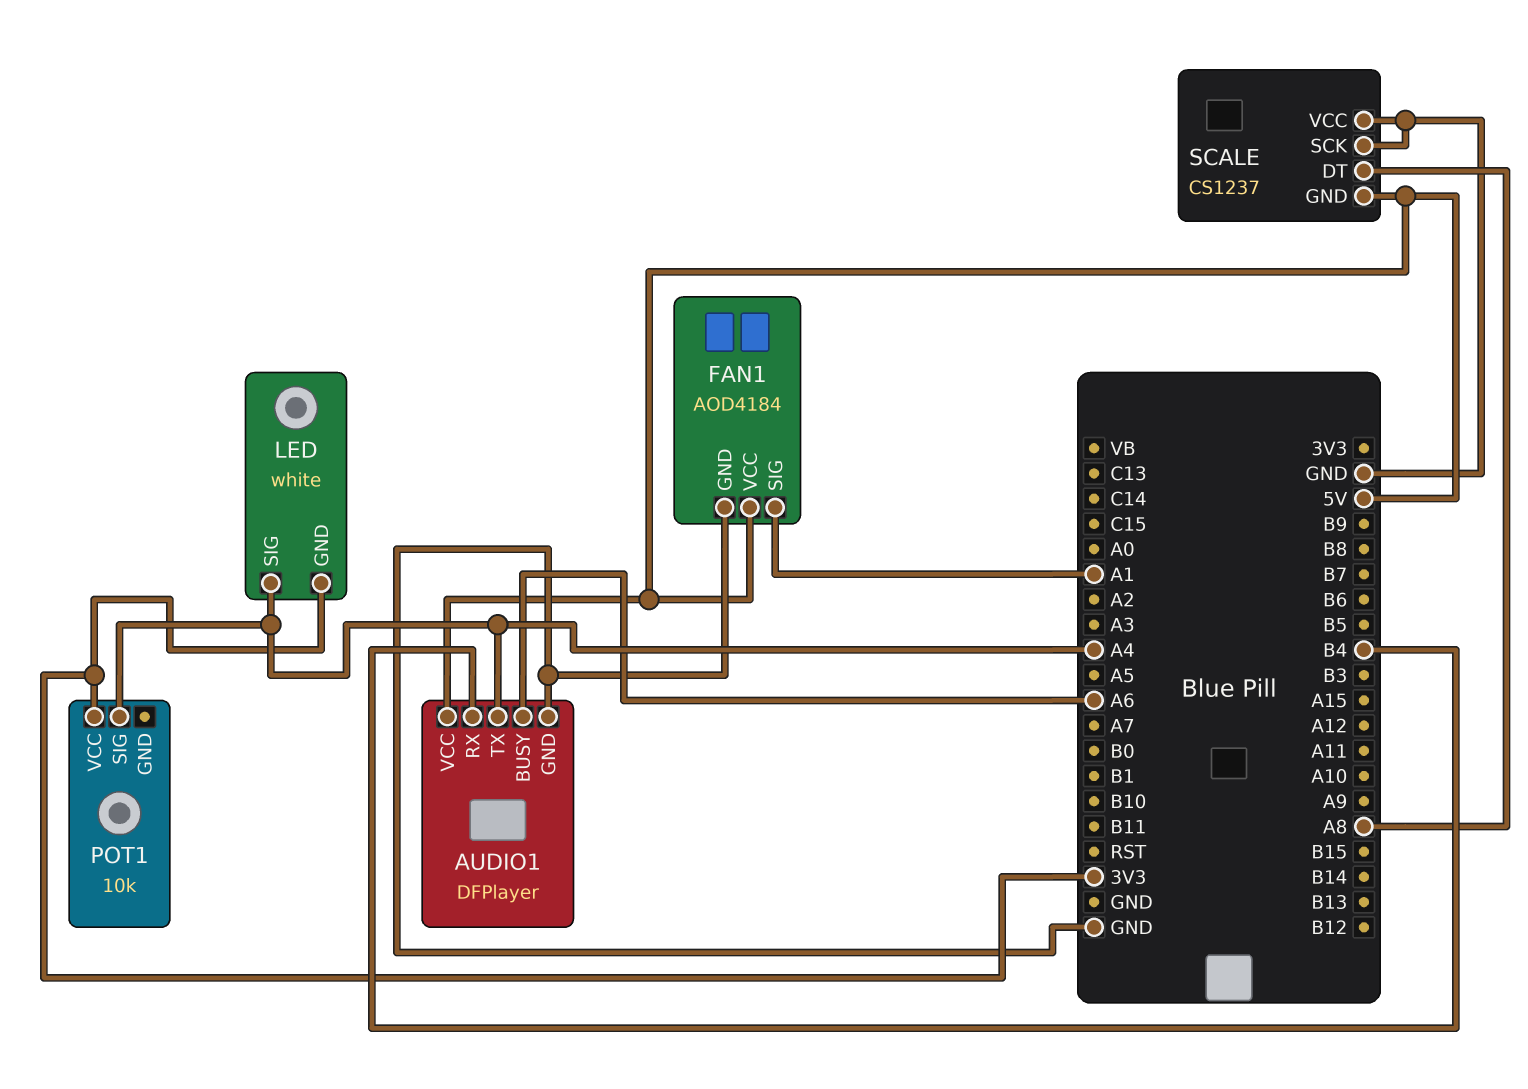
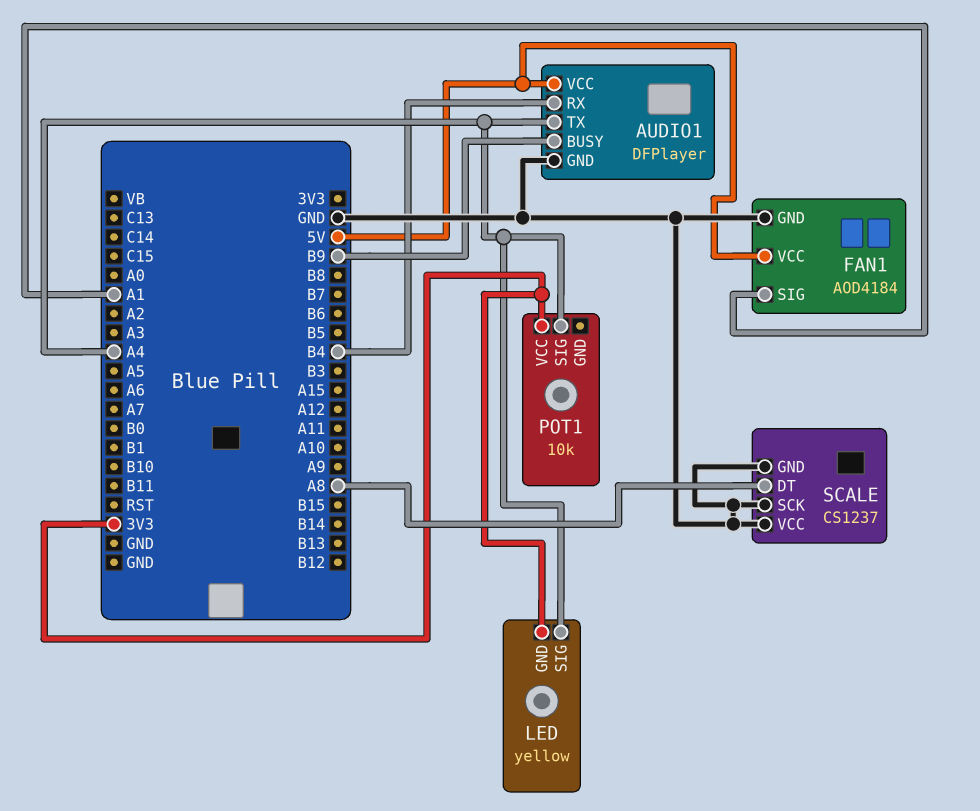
AUDIO1 pin BUSY: A6 -> B9
LED: white -> yellow
SCALE pin GND: 5V -> GND

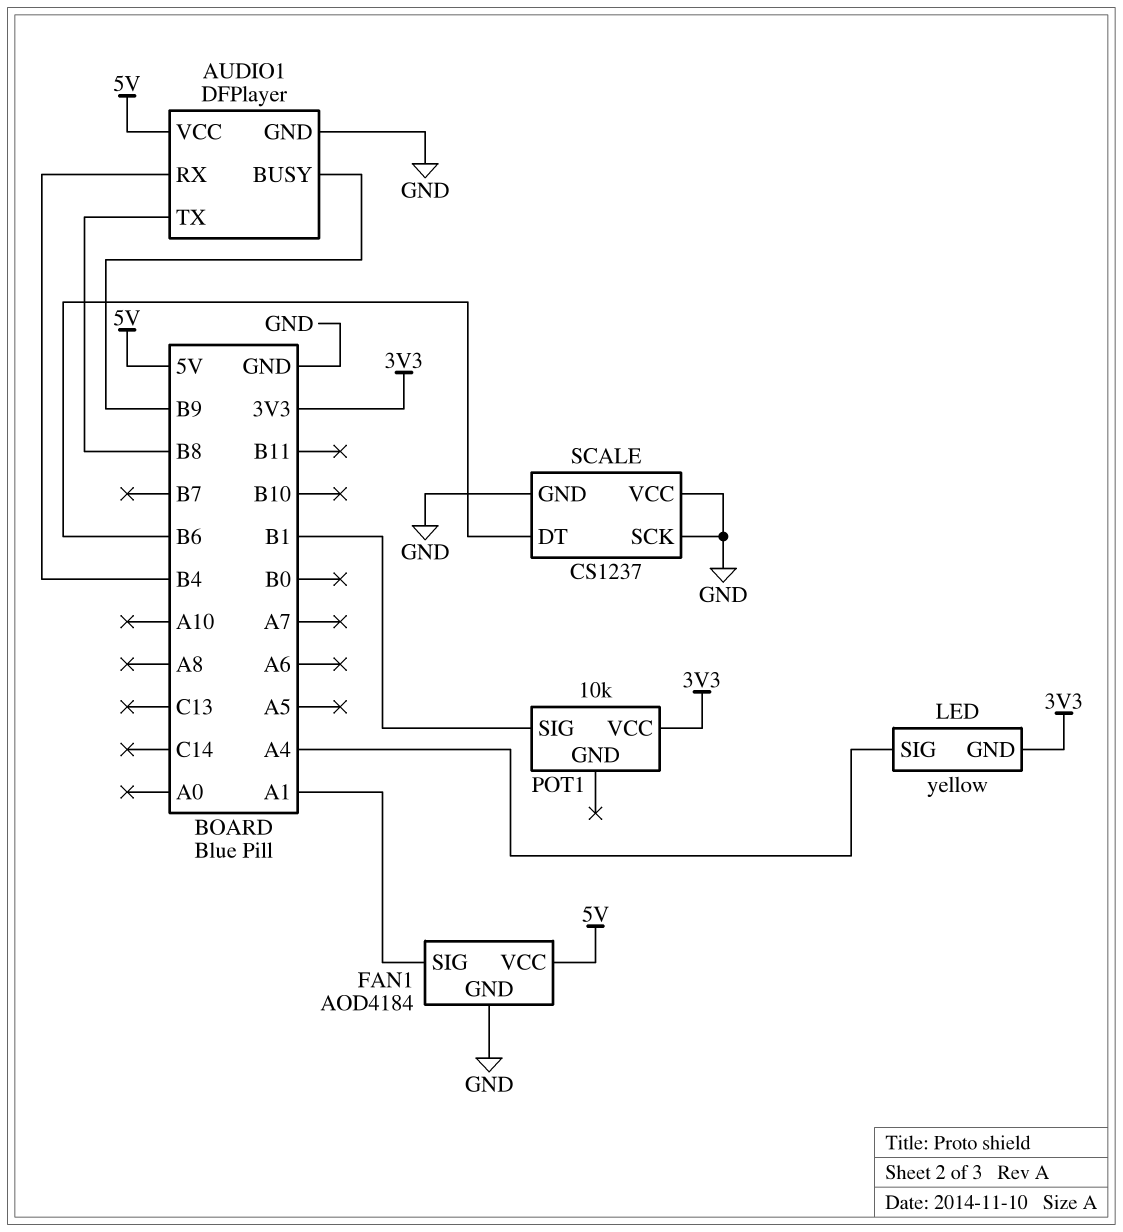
AUDIO1 pin TX: A4 -> B8
POT1 pin SIG: A4 -> B1
SCALE pin DT: A8 -> B6

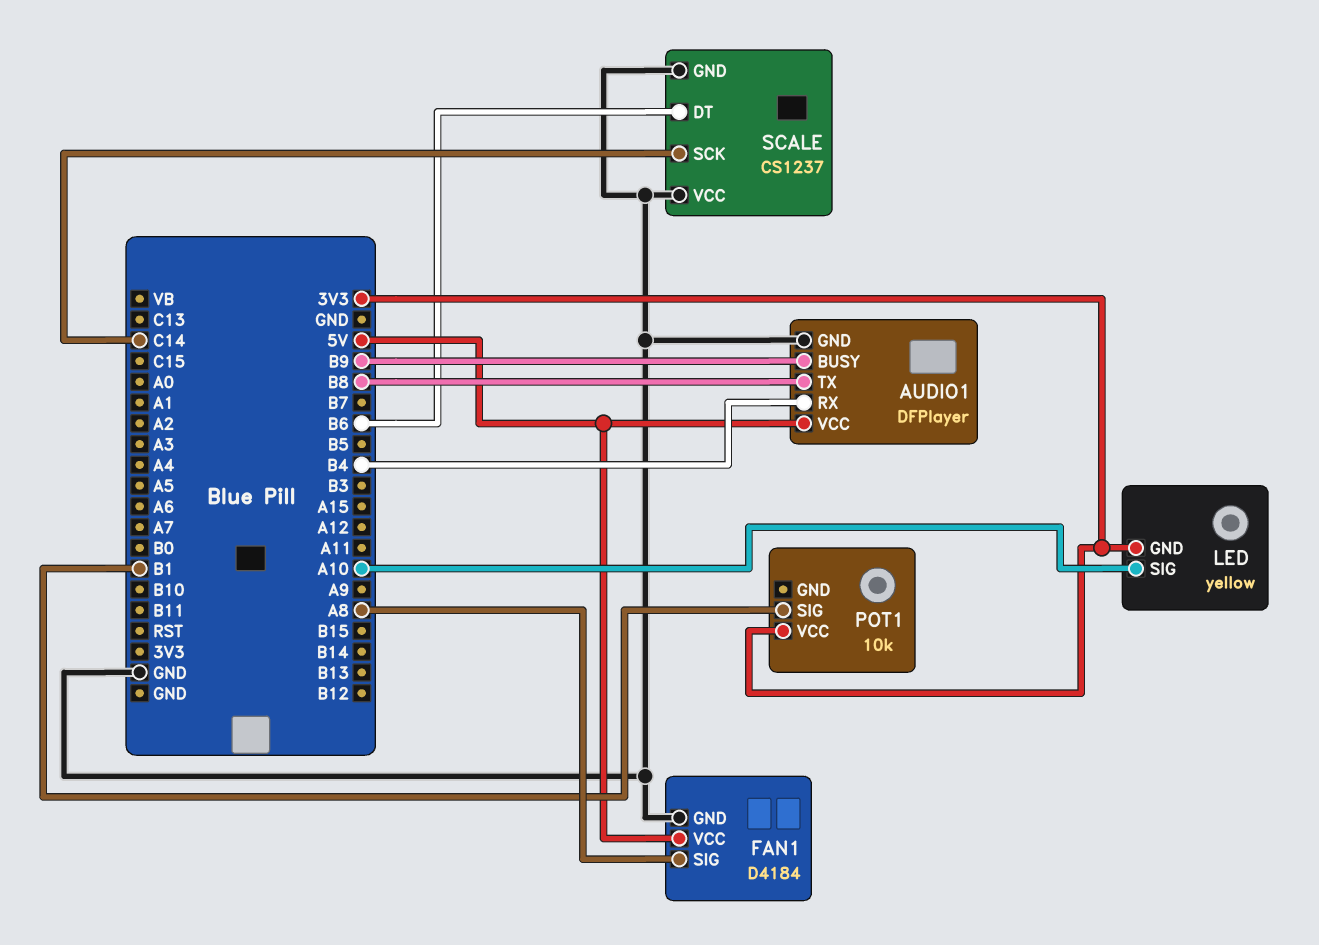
FAN1: AOD4184 -> D4184
FAN1 pin SIG: A1 -> A8
LED pin SIG: A4 -> A10
SCALE pin SCK: GND -> C14

